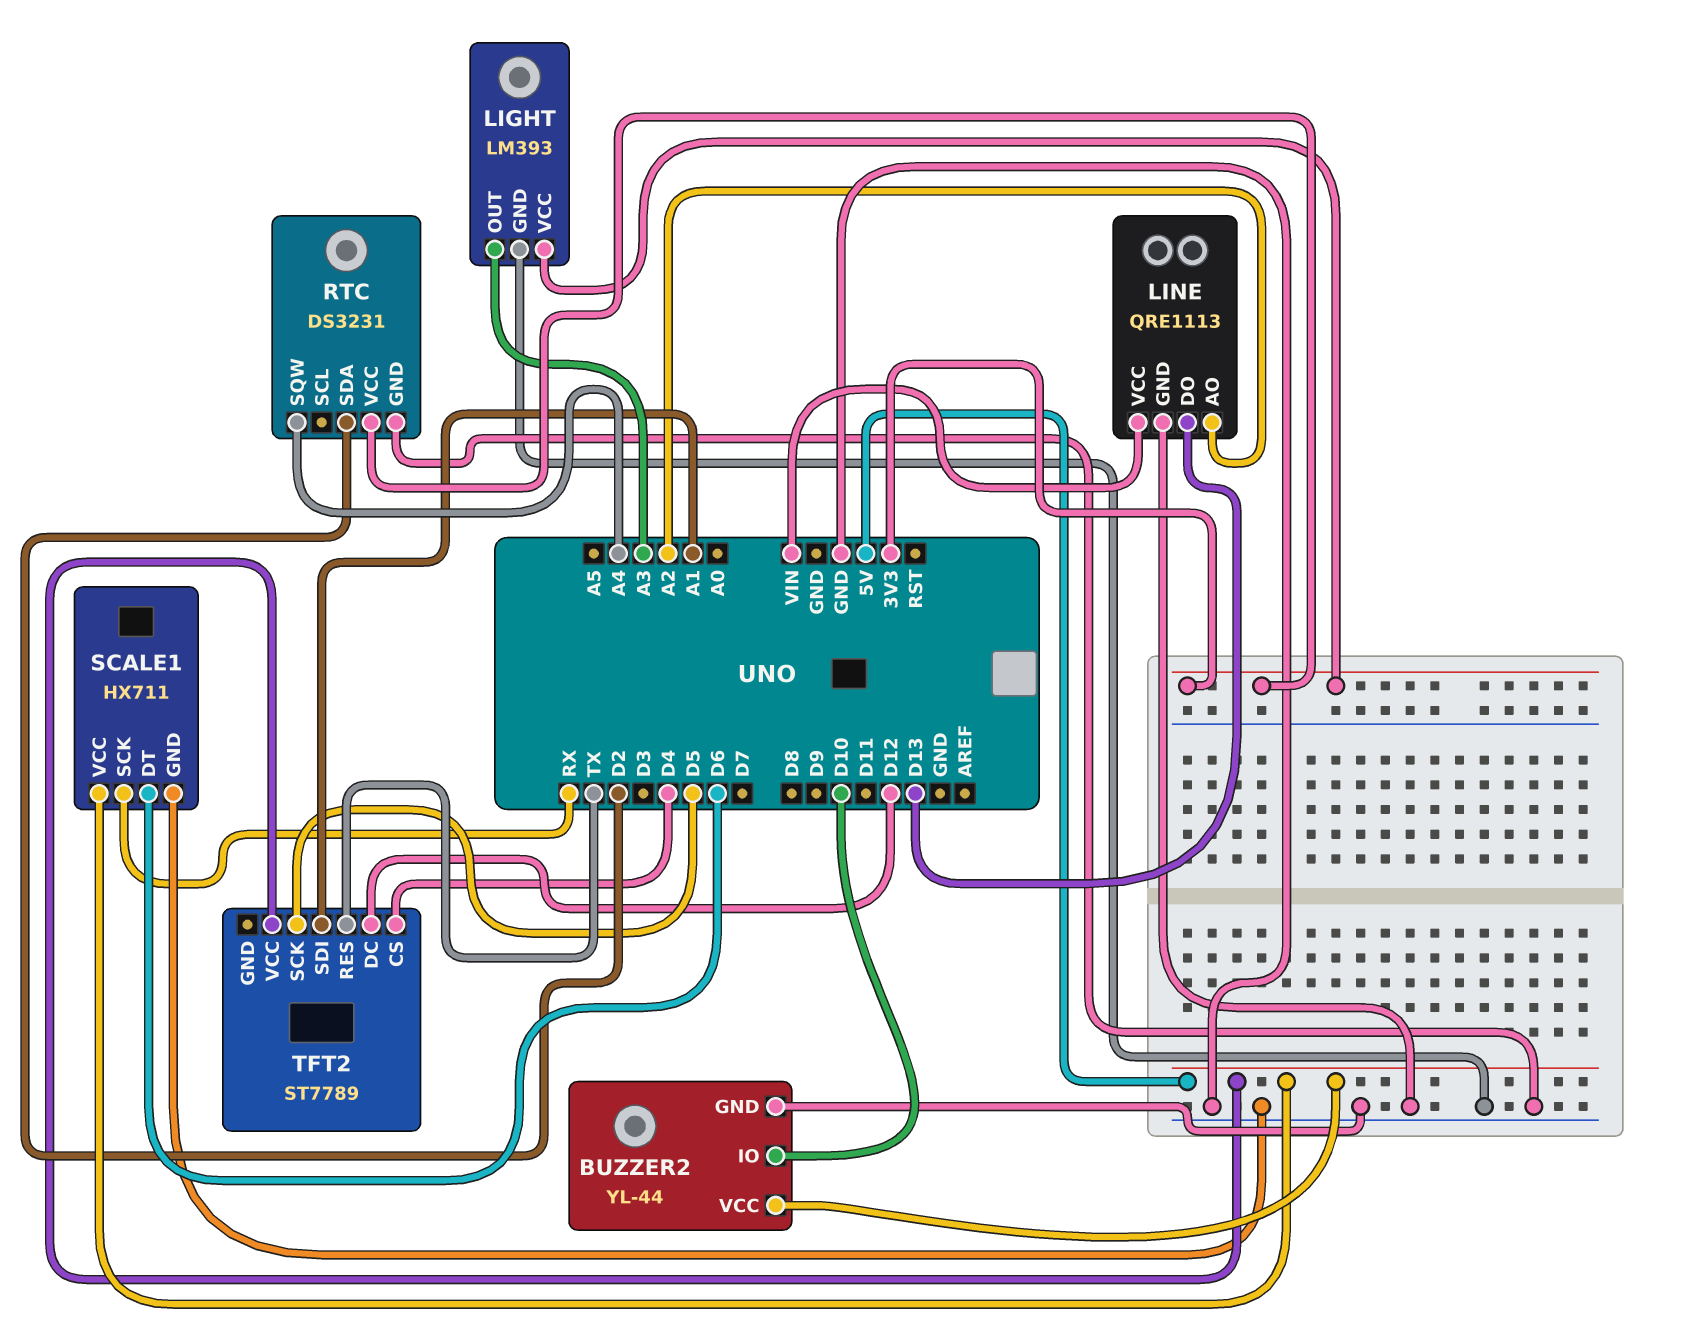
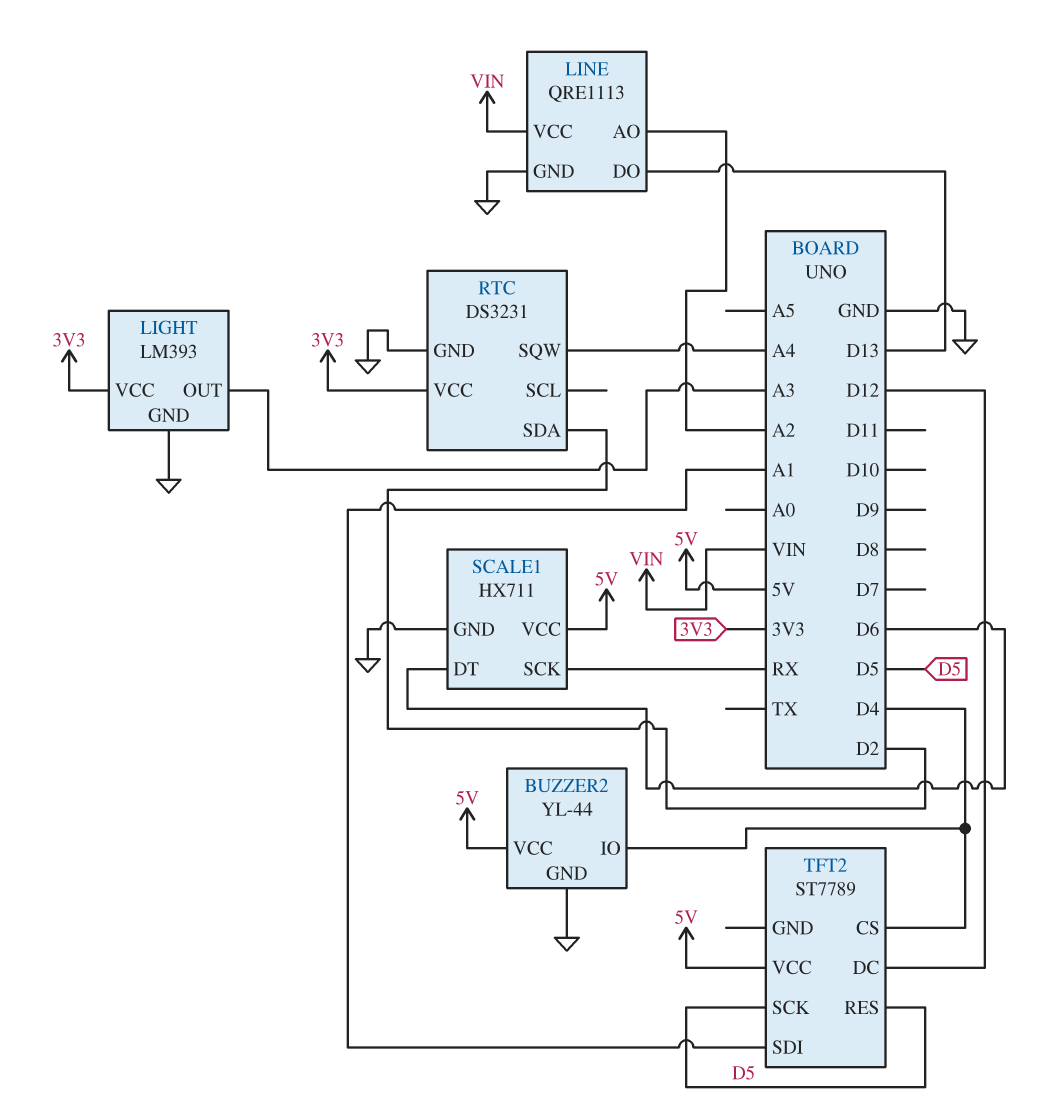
BUZZER2 pin IO: D10 -> D4
TFT2 pin RES: TX -> D5

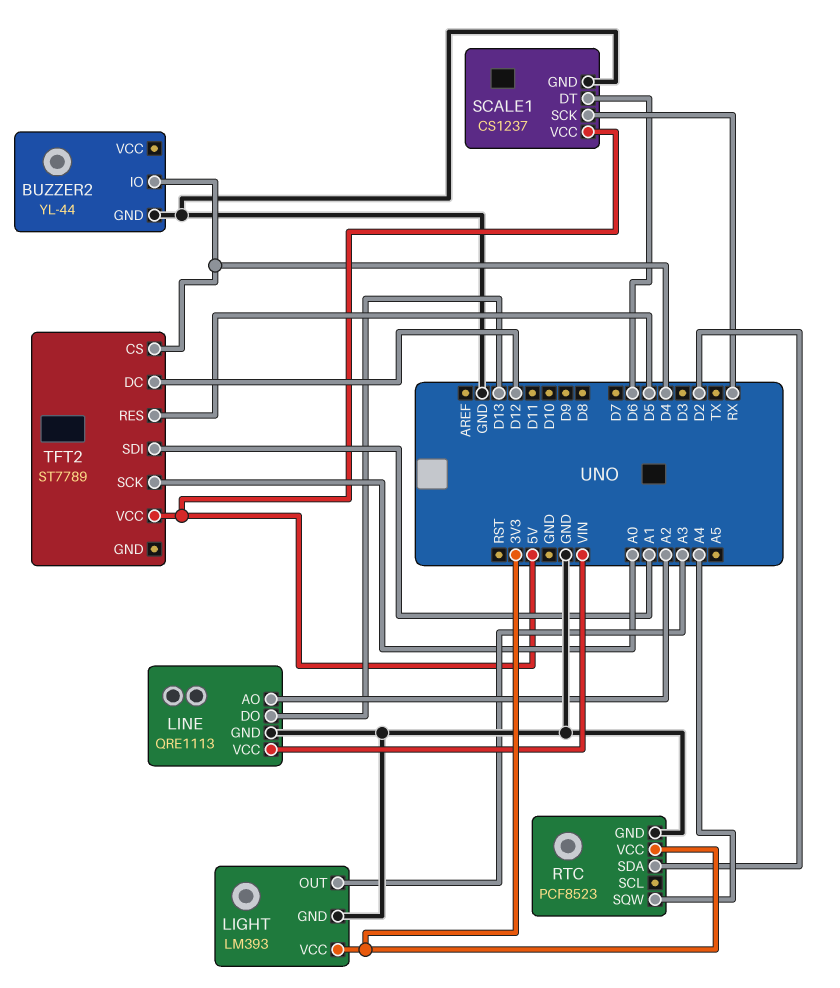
BUZZER2 pin VCC: 5V -> none
RTC: DS3231 -> PCF8523
SCALE1: HX711 -> CS1237
TFT2 pin SCK: D5 -> A0

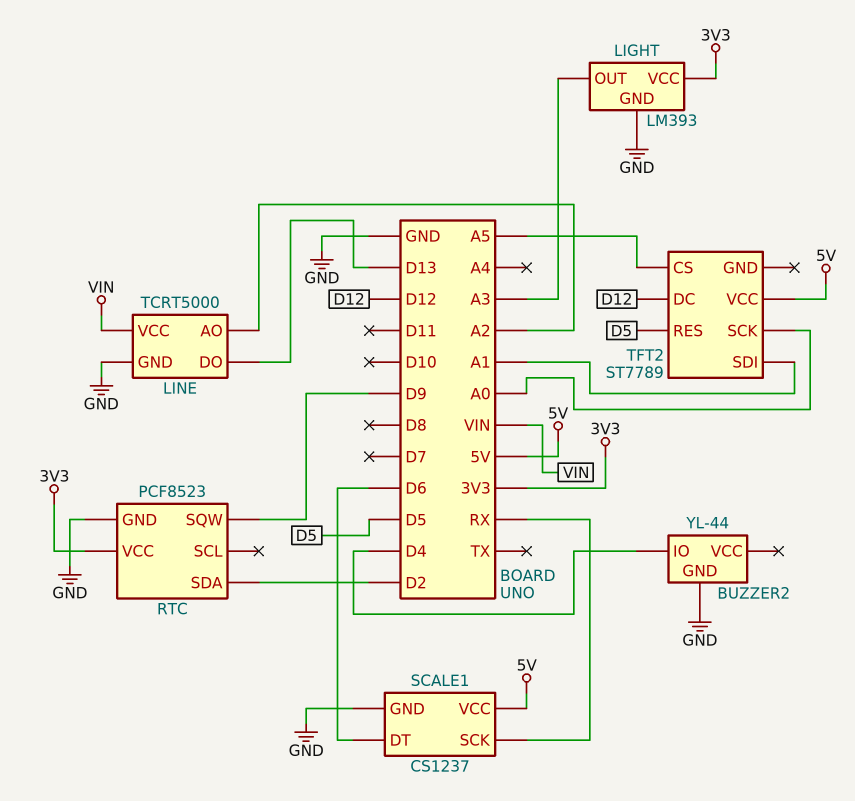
LINE: QRE1113 -> TCRT5000
RTC pin SQW: A4 -> D9
TFT2 pin CS: D4 -> A5

